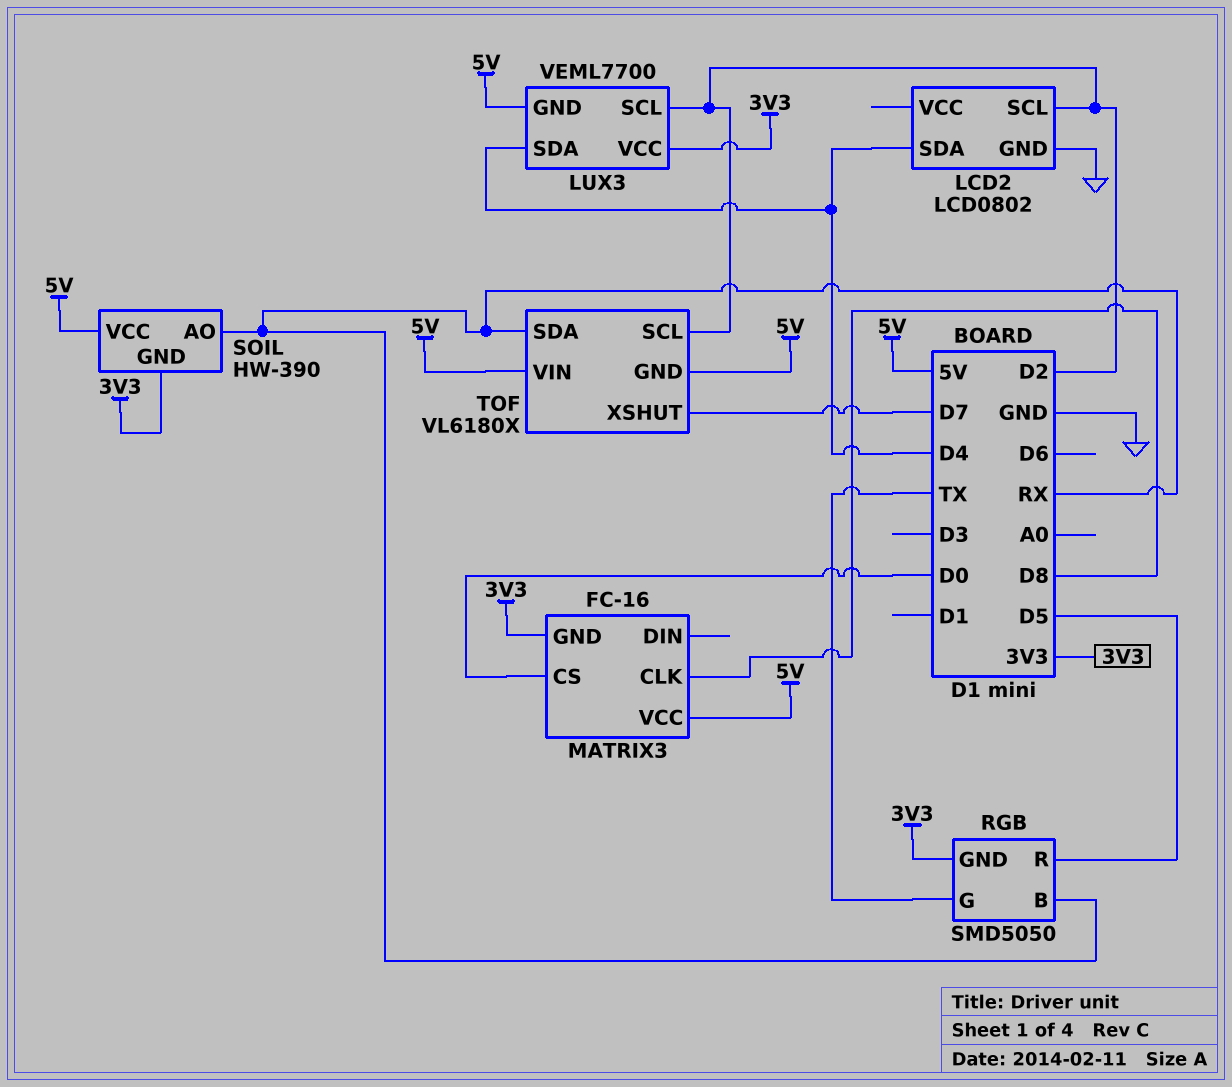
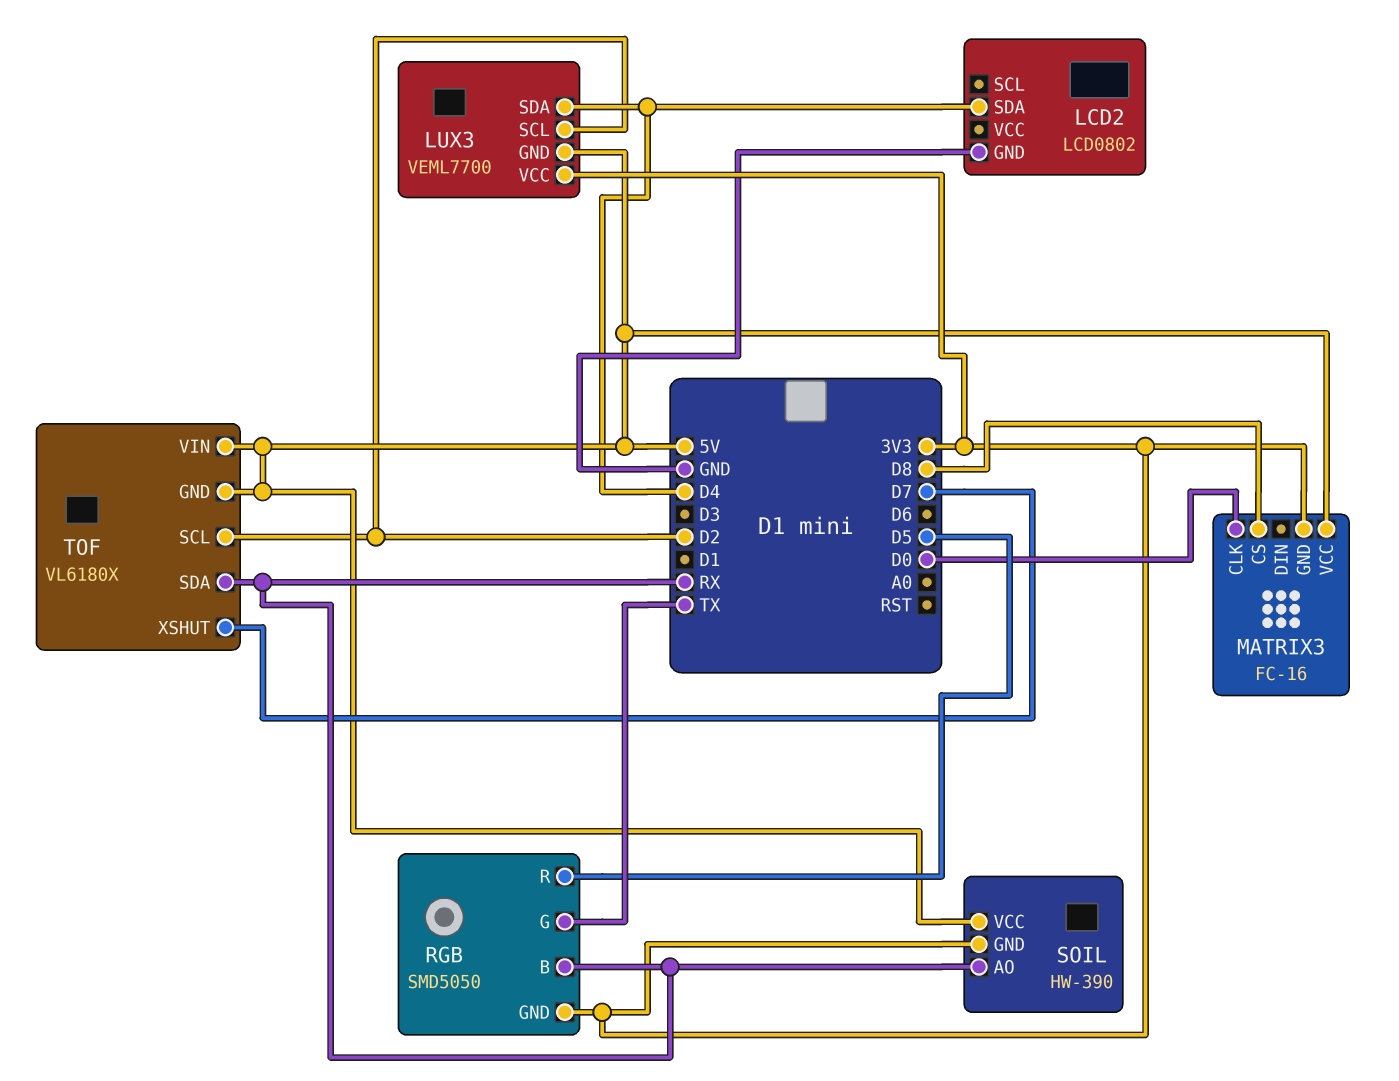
LCD2 pin SCL: D2 -> none
MATRIX3 pin CLK: D8 -> D0
MATRIX3 pin CS: D0 -> D8

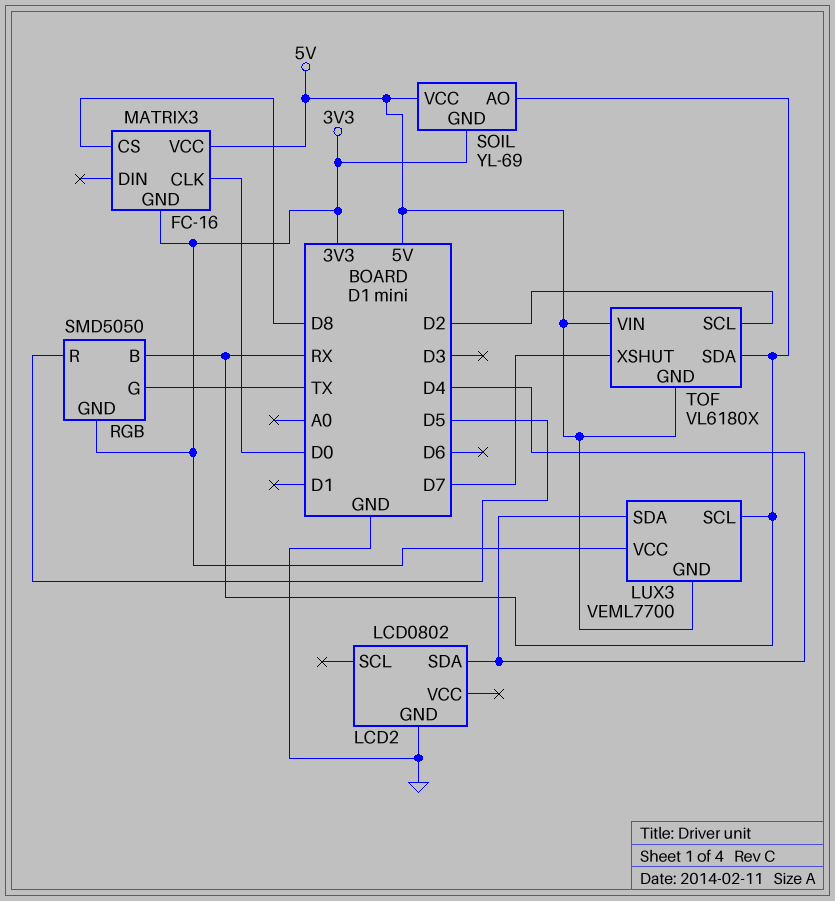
LUX3 pin SCL: D2 -> RX
SOIL: HW-390 -> YL-69

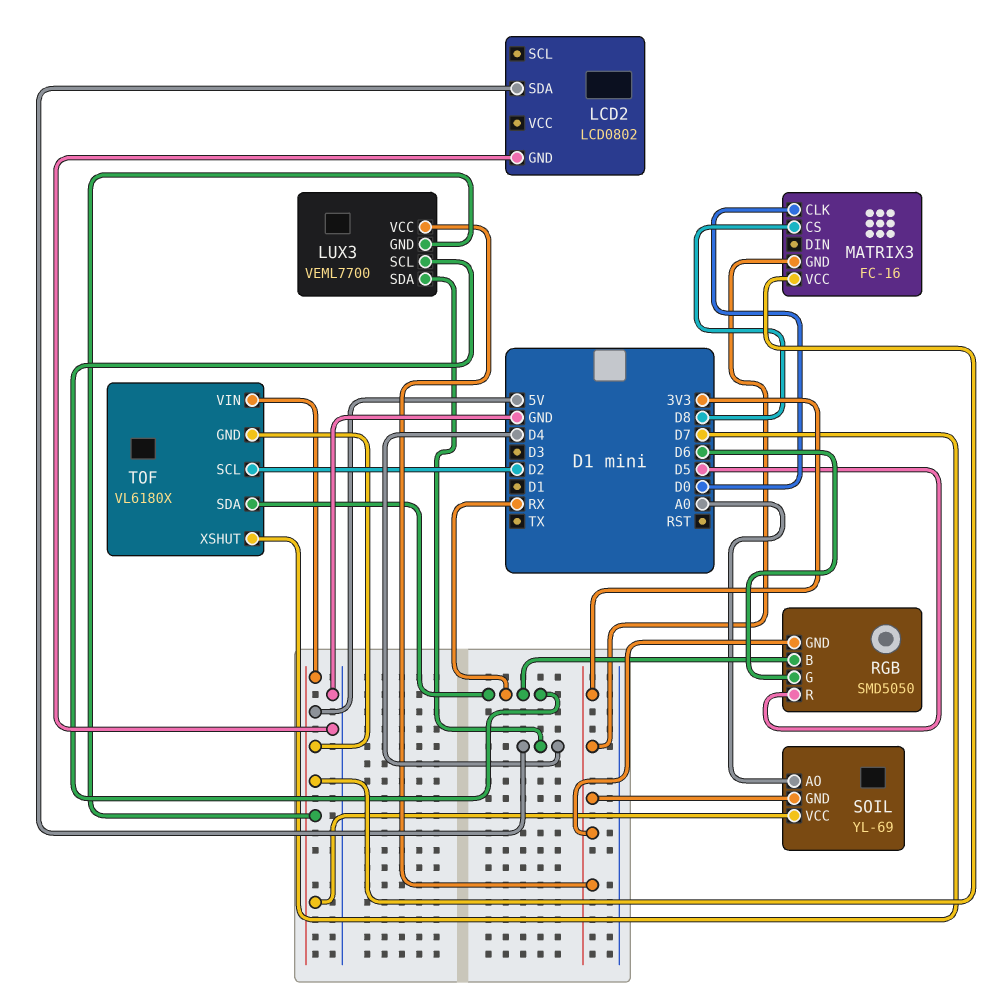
RGB pin G: TX -> D6
SOIL pin AO: RX -> A0

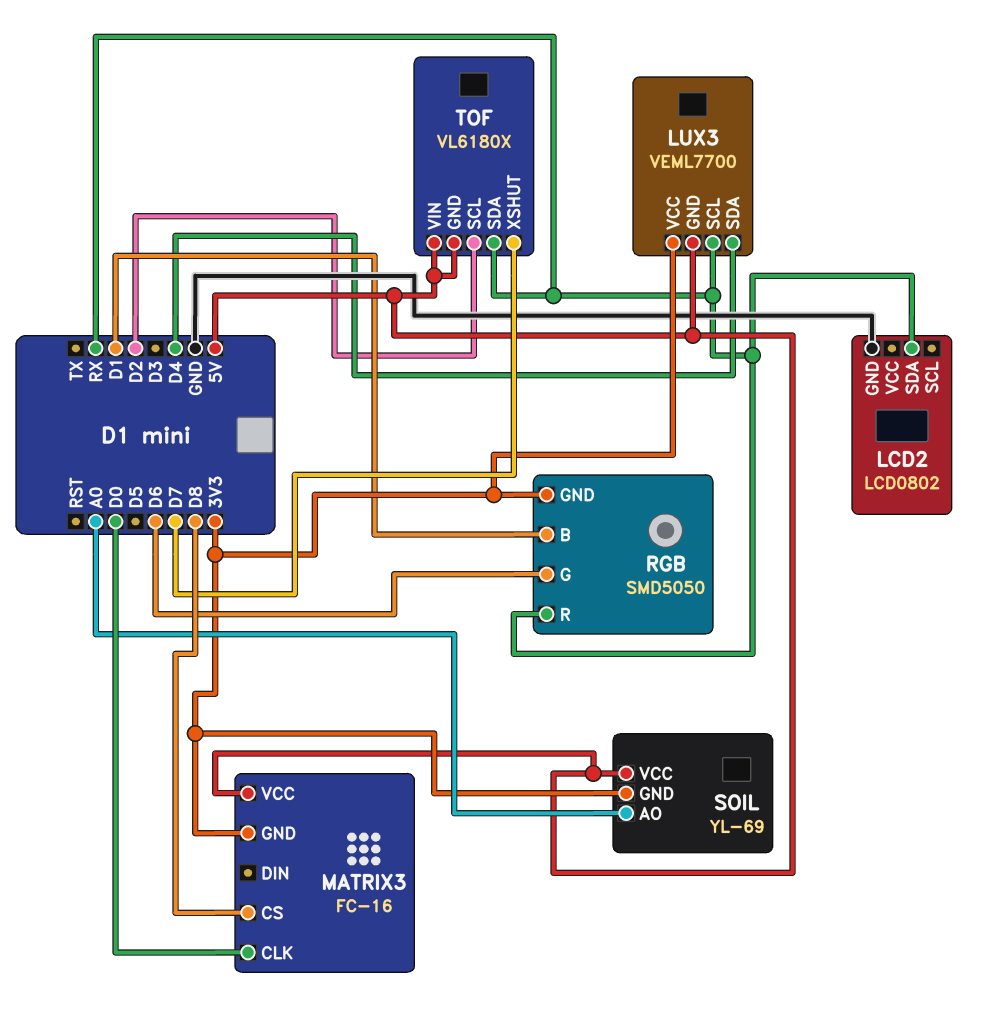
LCD2 pin SDA: D4 -> RX
RGB pin B: RX -> D1
RGB pin R: D5 -> RX

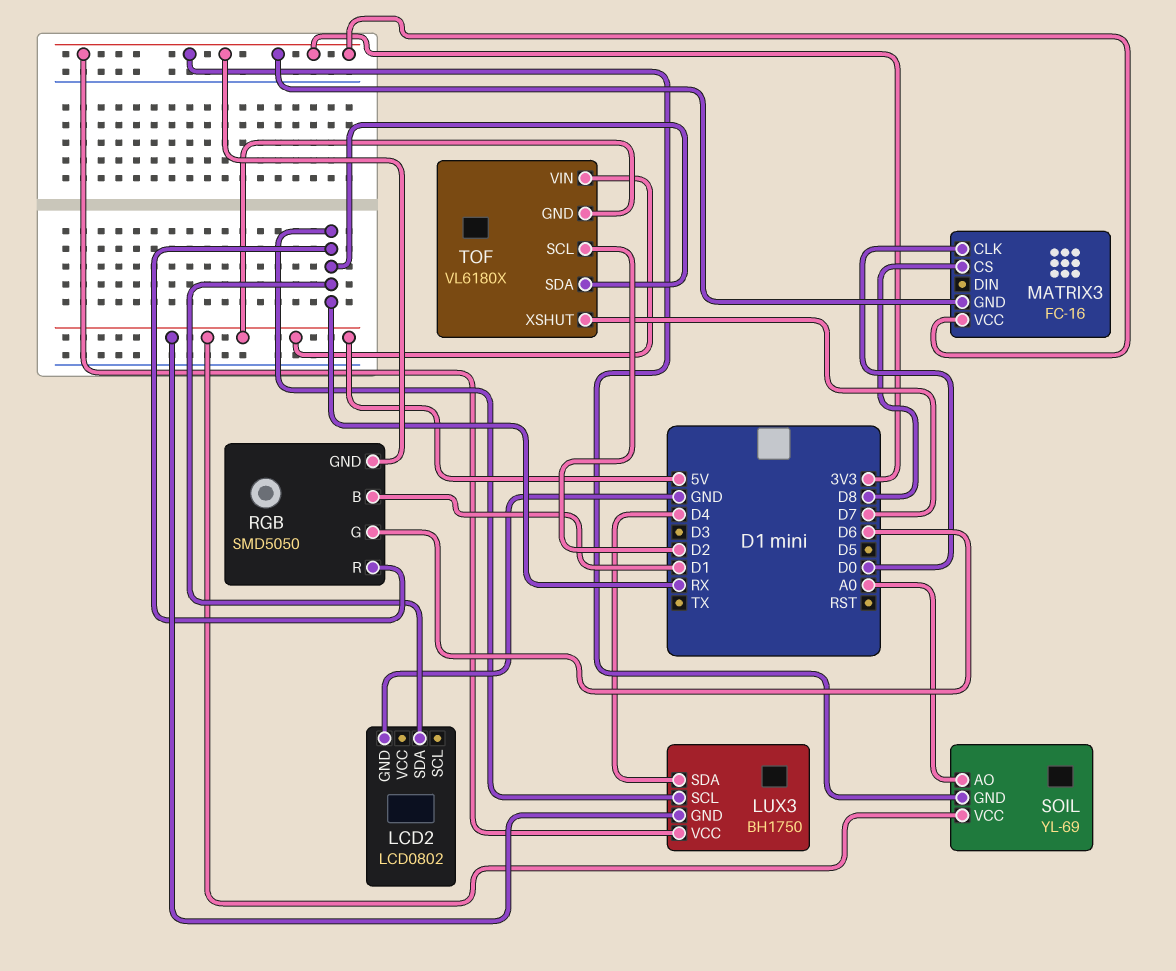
LUX3: VEML7700 -> BH1750
MATRIX3 pin VCC: 5V -> 3V3

